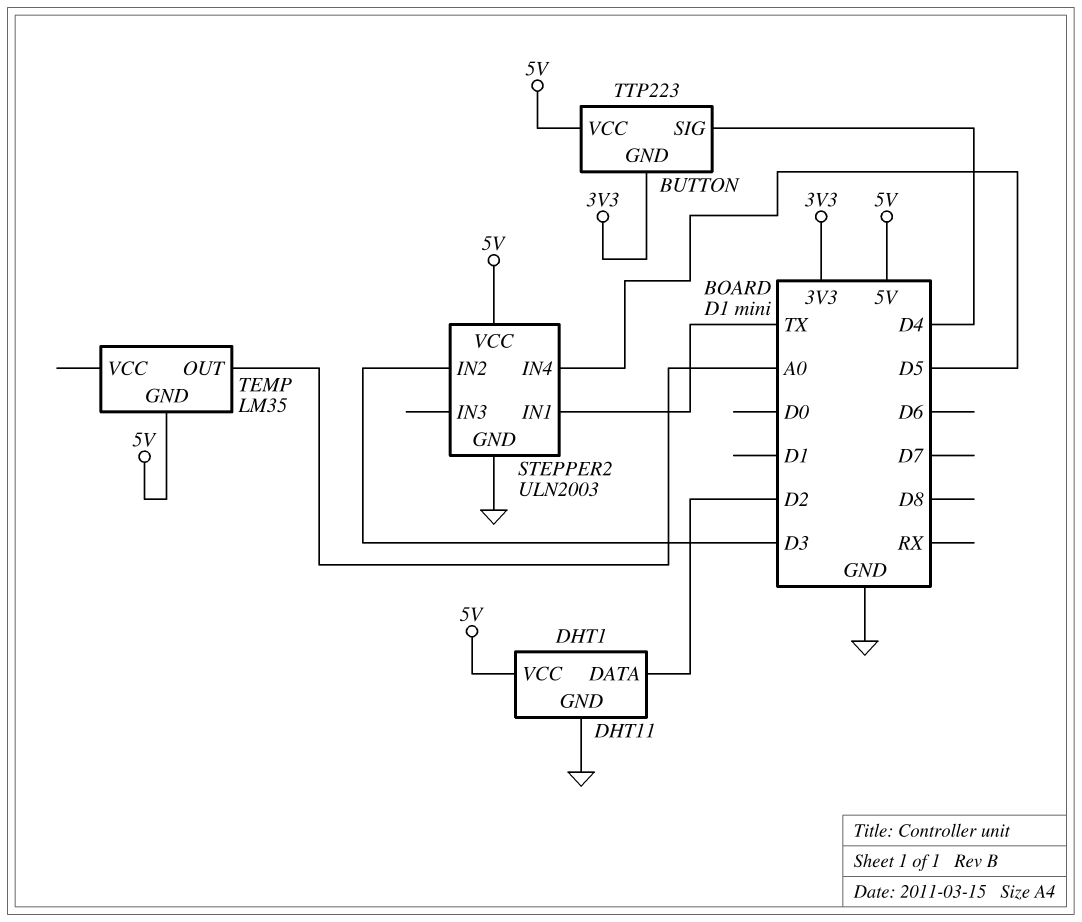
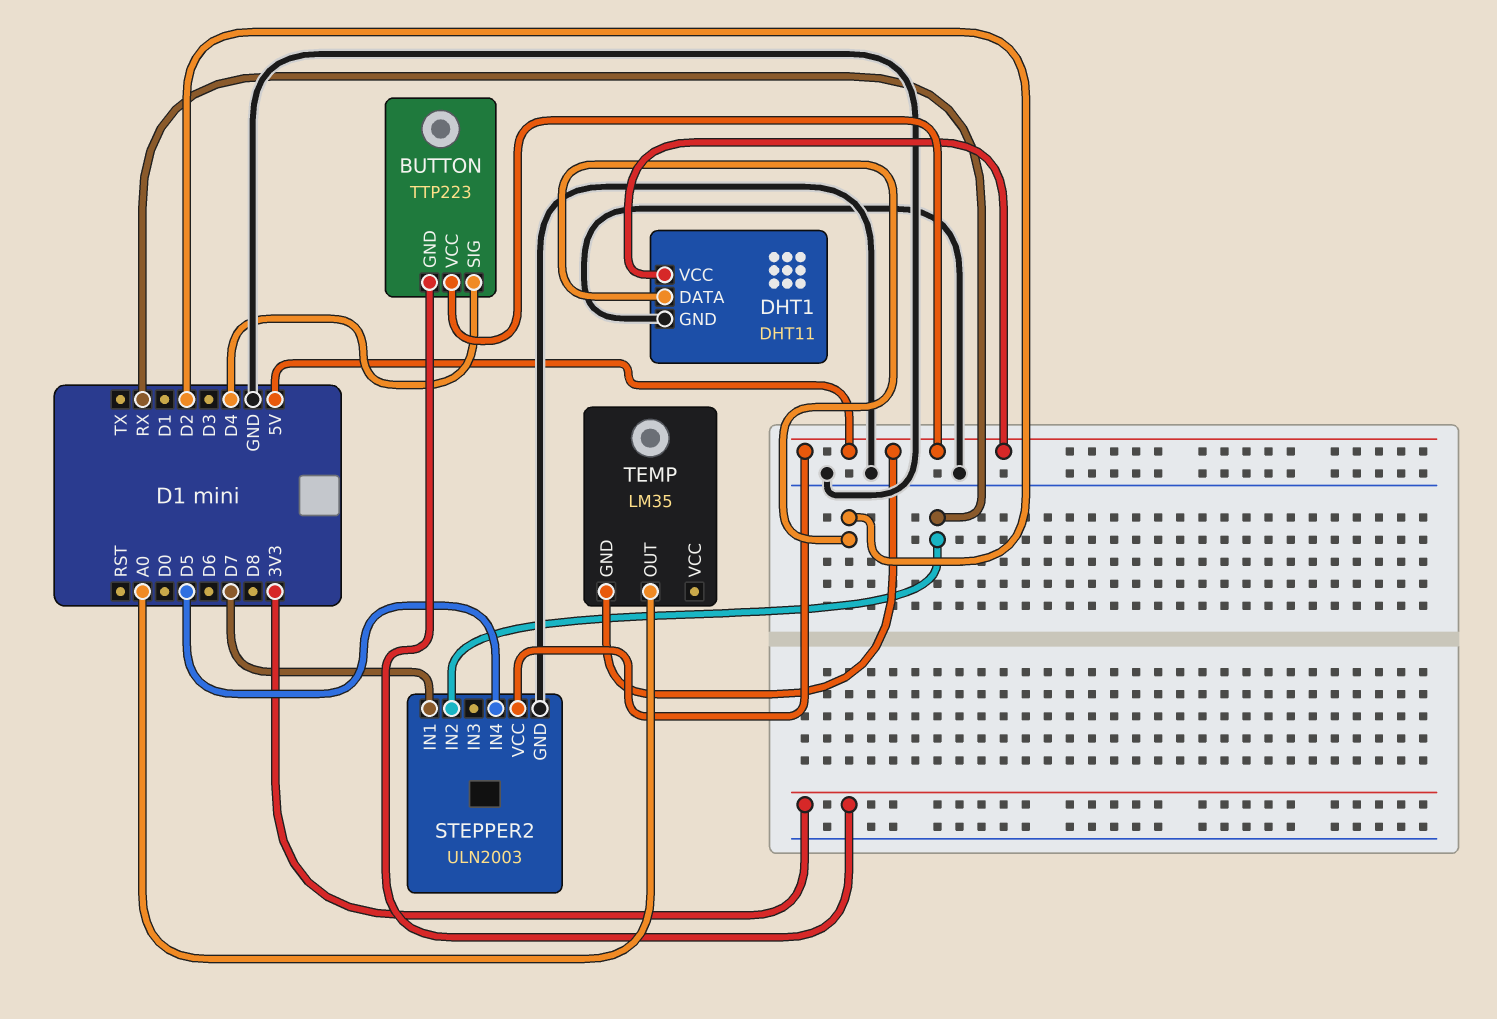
STEPPER2 pin IN1: TX -> D7
STEPPER2 pin IN2: D3 -> RX

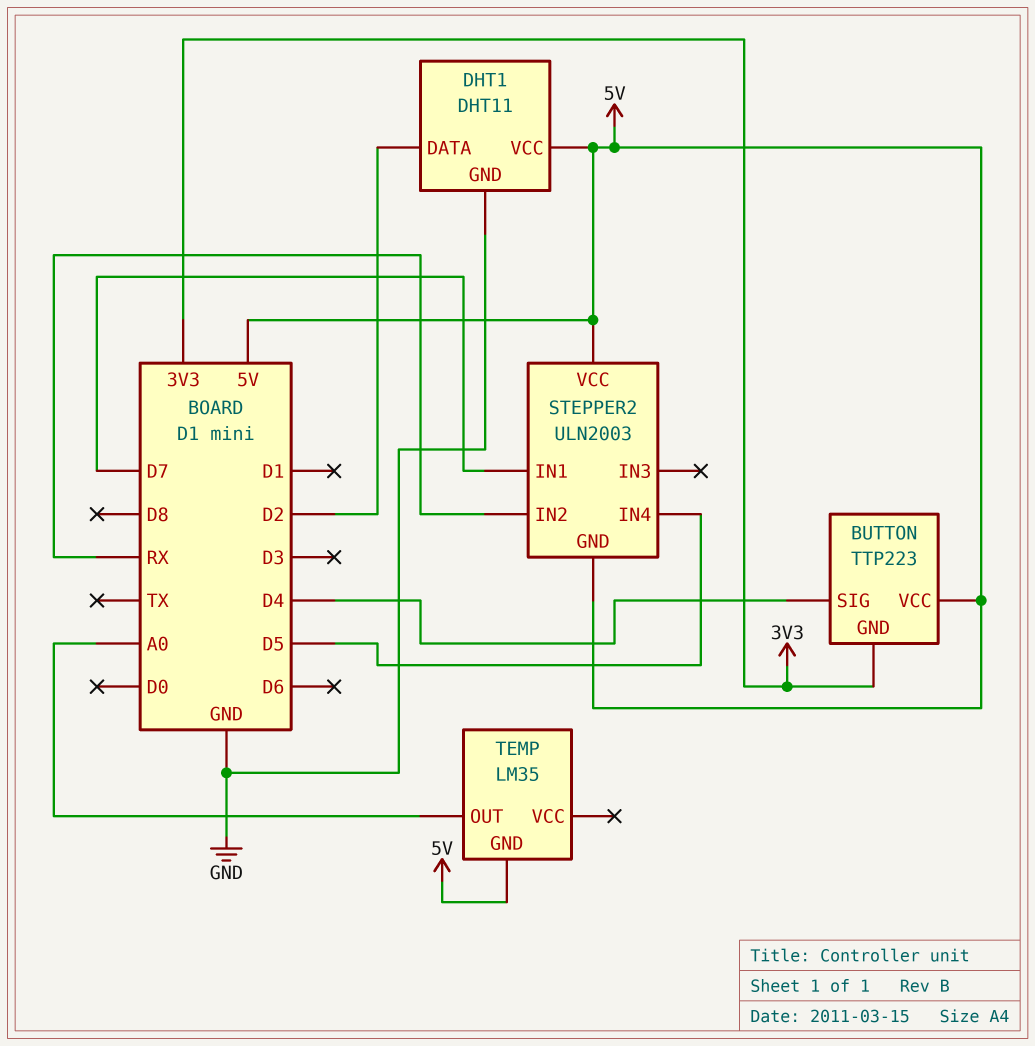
STEPPER2 pin GND: GND -> 5V

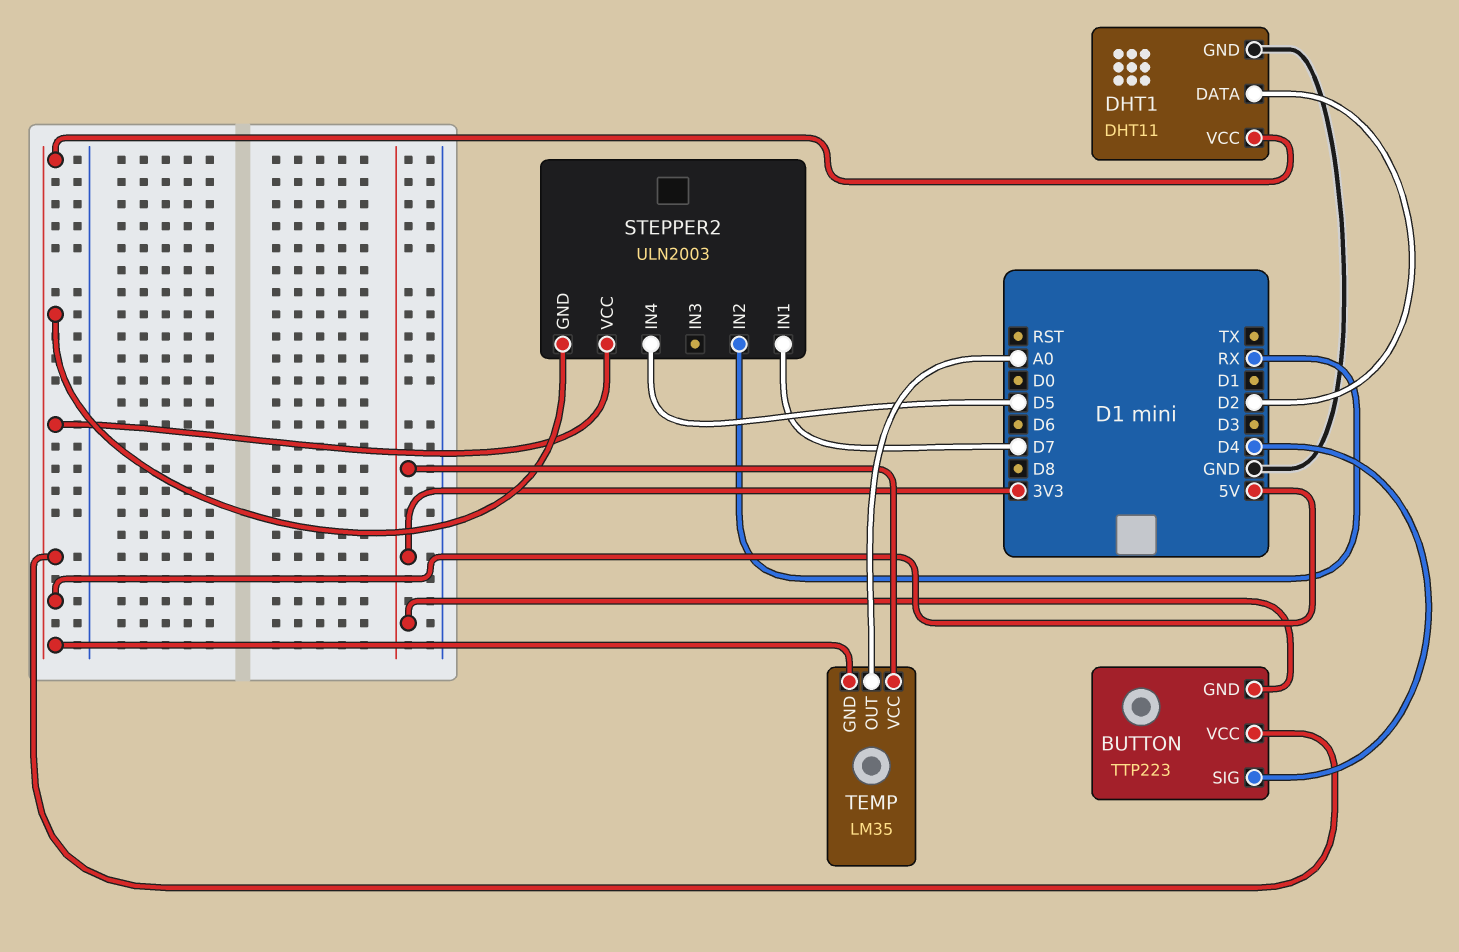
TEMP pin VCC: none -> 3V3

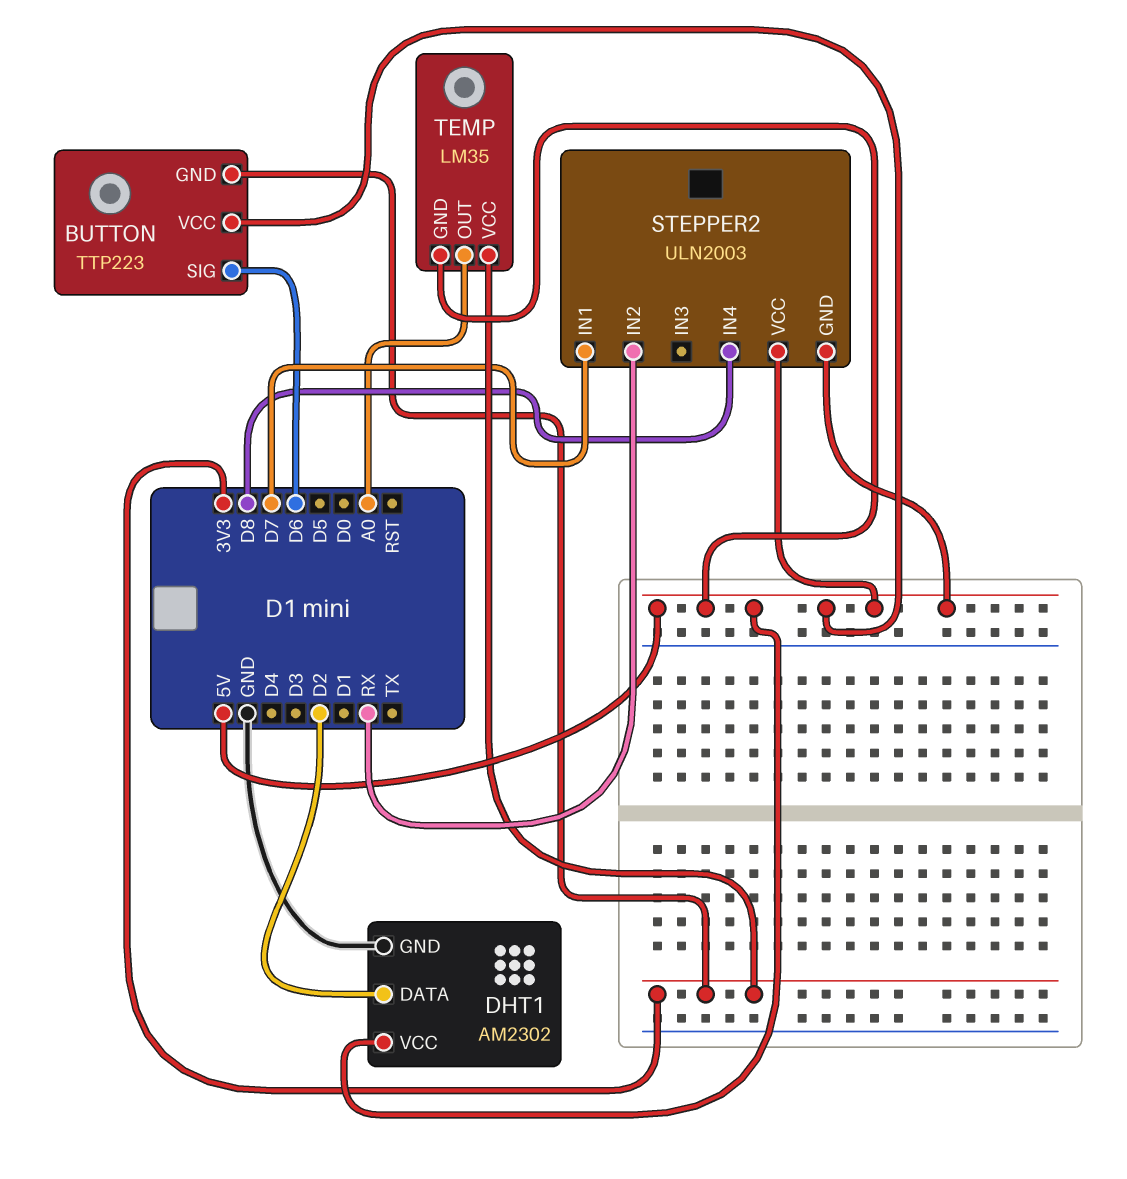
BUTTON pin SIG: D4 -> D6
DHT1: DHT11 -> AM2302
STEPPER2 pin IN4: D5 -> D8

